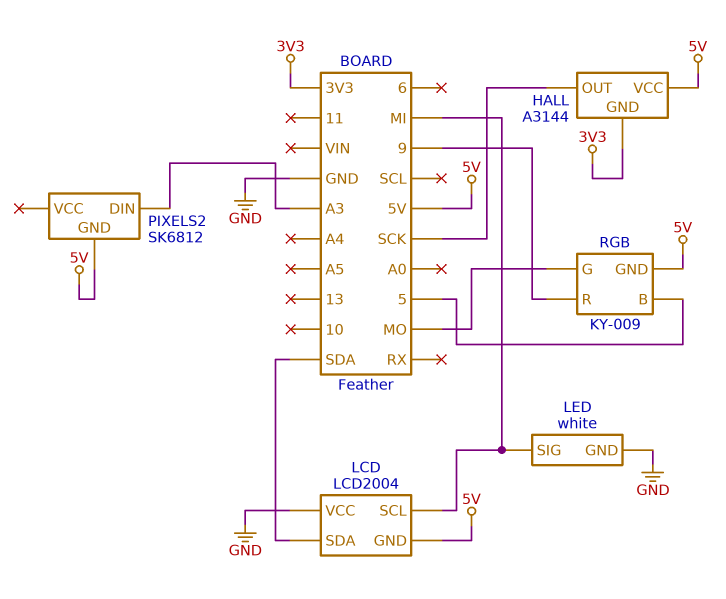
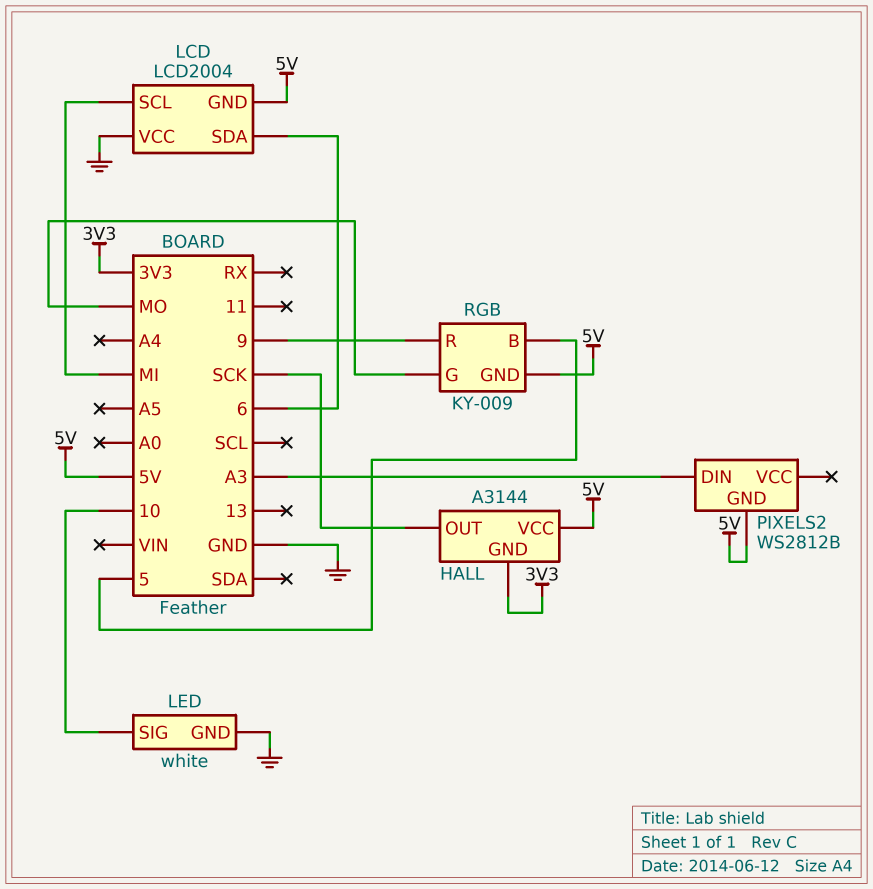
LCD pin SDA: SDA -> 6
LED pin SIG: MI -> 10
PIXELS2: SK6812 -> WS2812B

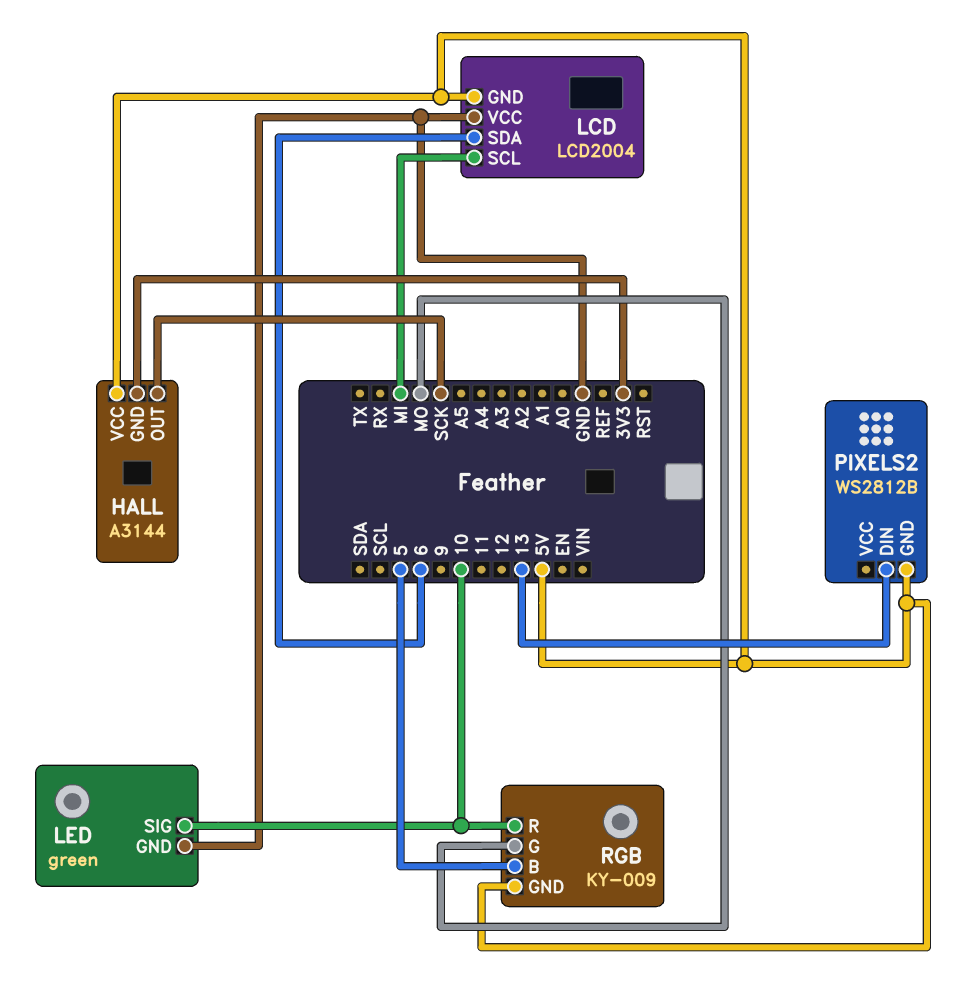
LED: white -> green
PIXELS2 pin DIN: A3 -> 13
RGB pin R: 9 -> 10

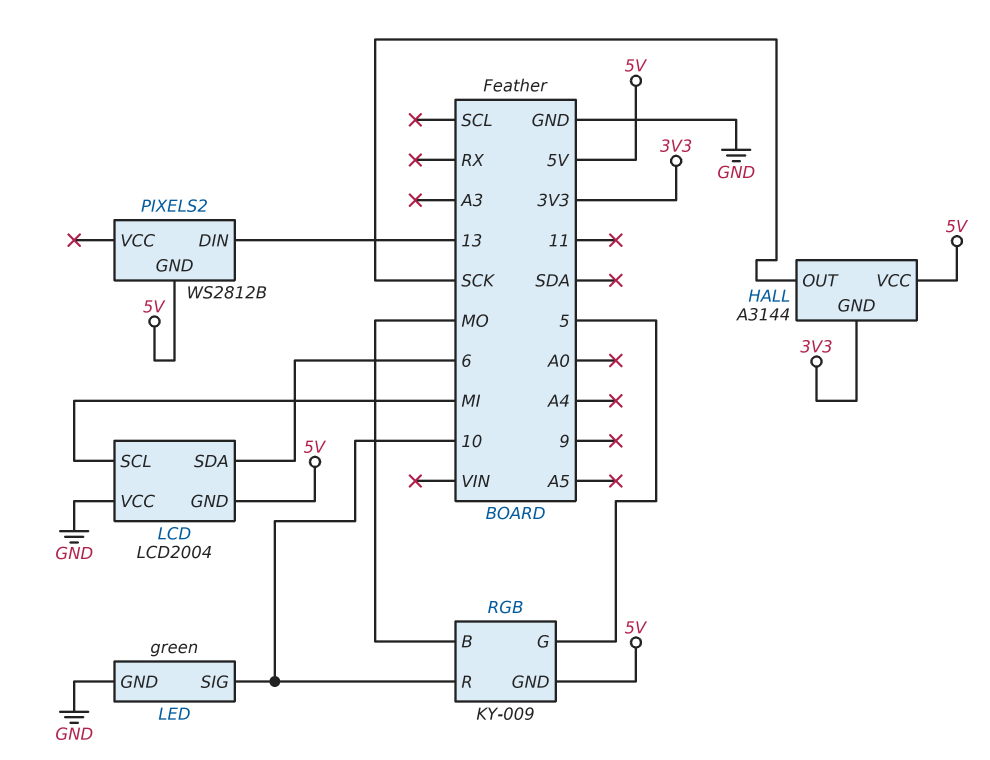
RGB pin B: 5 -> MO
RGB pin G: MO -> 5

